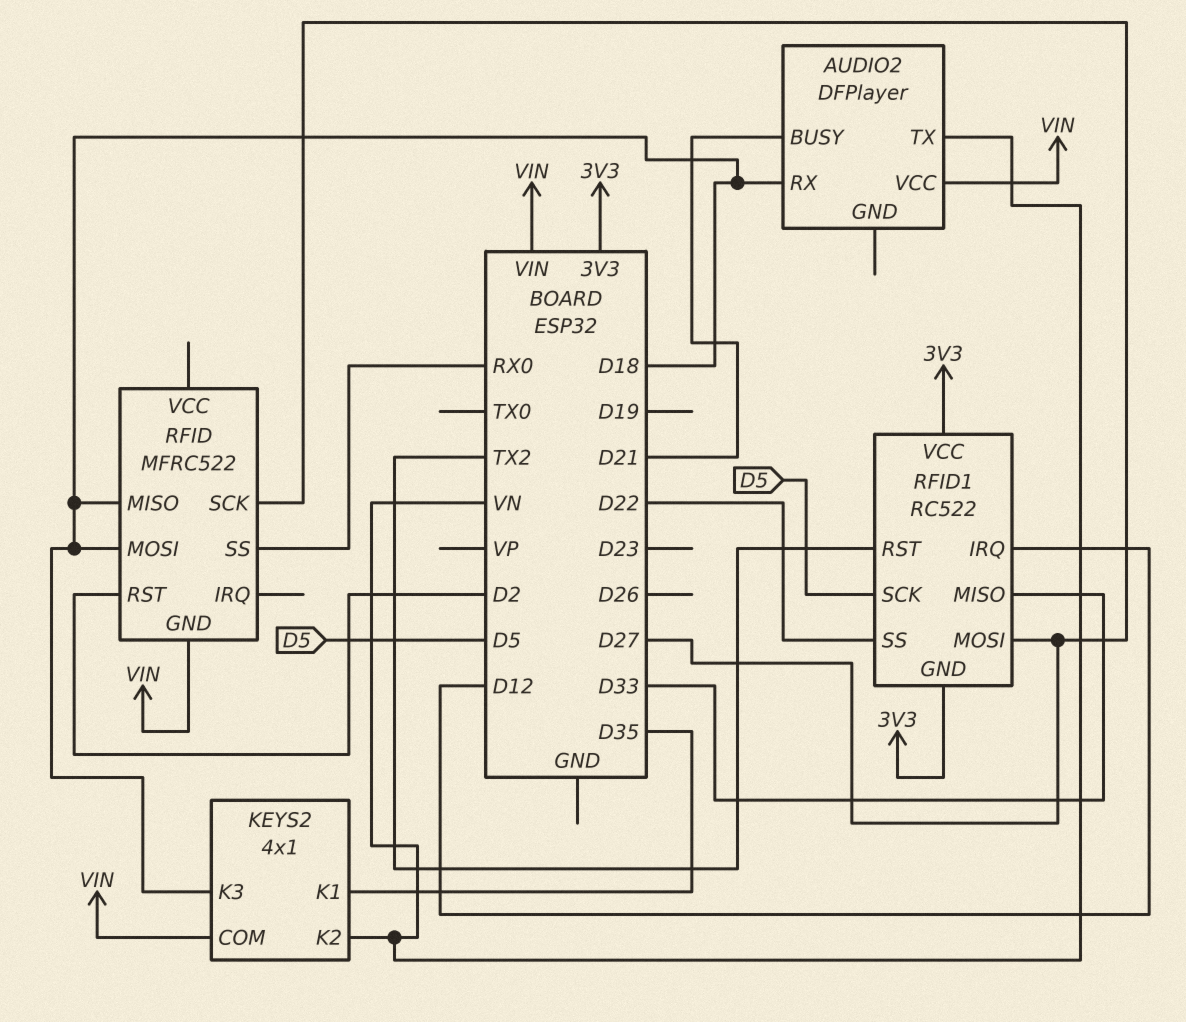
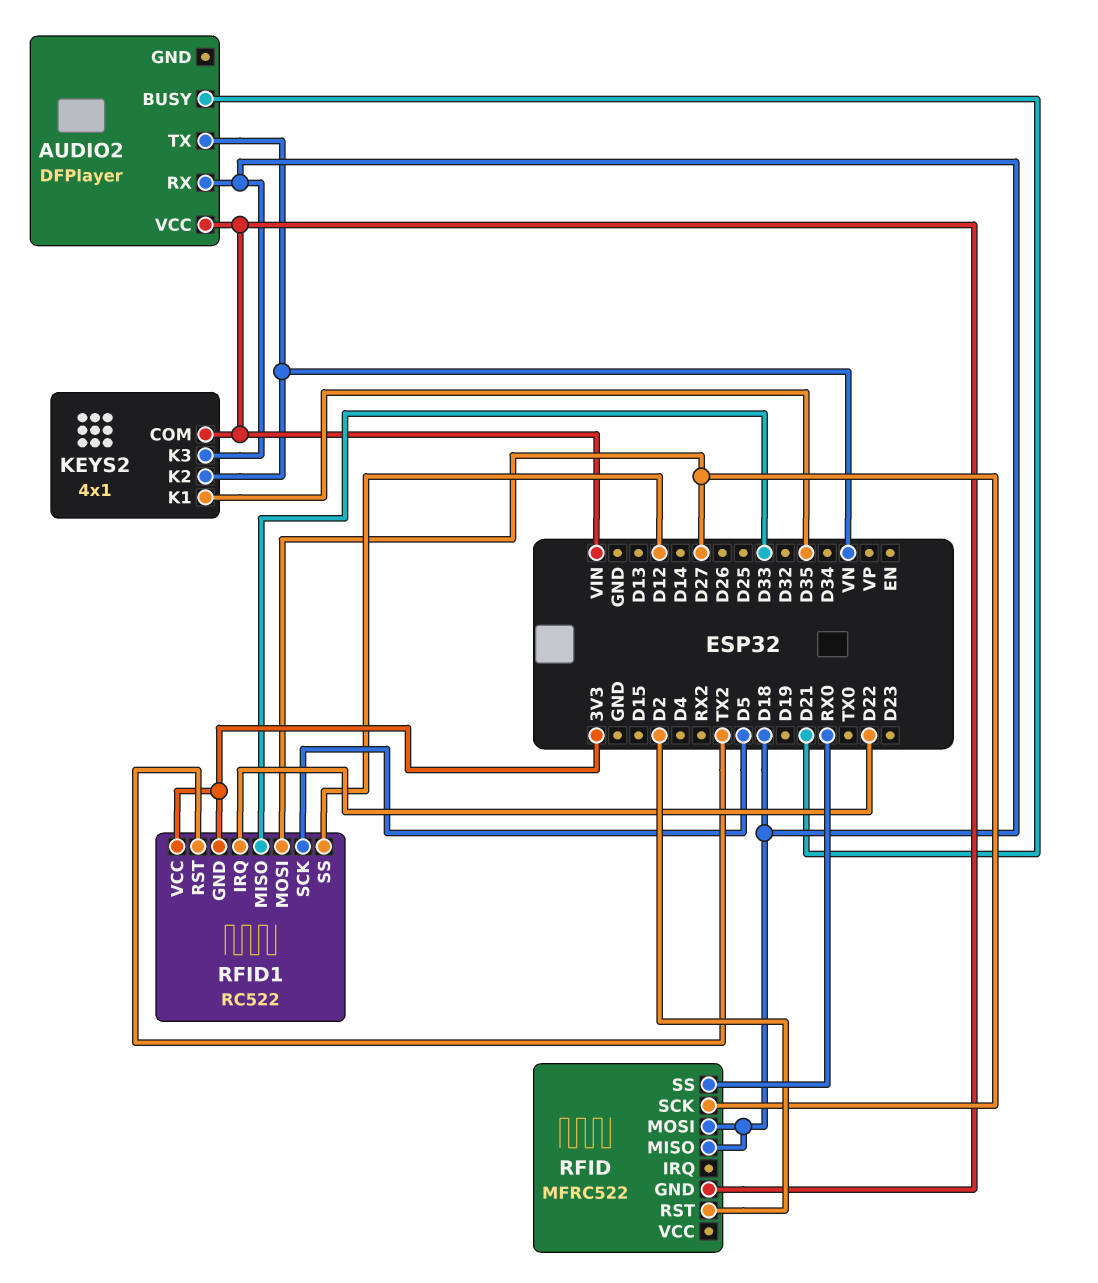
RFID1 pin IRQ: D12 -> D22
RFID1 pin SS: D22 -> D12

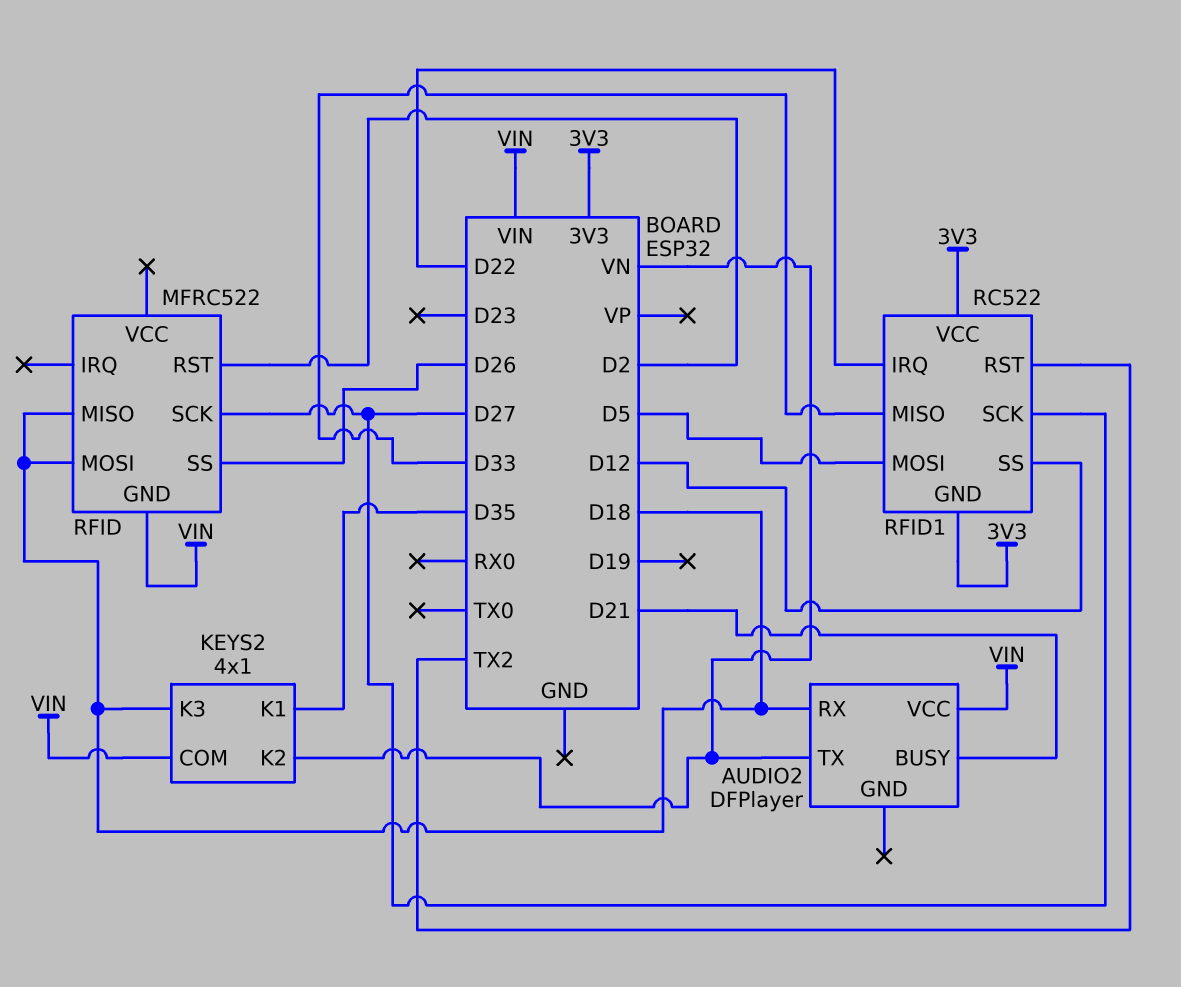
RFID pin SS: RX0 -> D26
RFID1 pin MOSI: D27 -> D5
RFID1 pin SCK: D5 -> D27

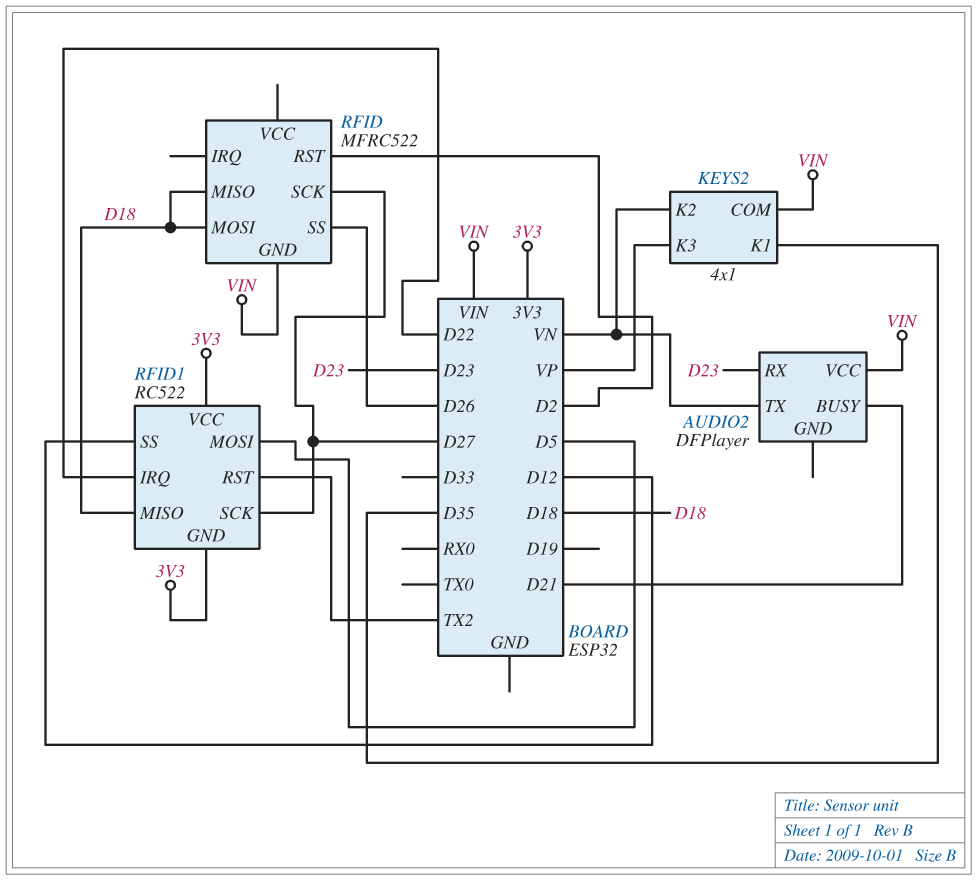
AUDIO2 pin RX: D18 -> D23
KEYS2 pin K3: D18 -> VP
RFID1 pin MISO: D33 -> D18

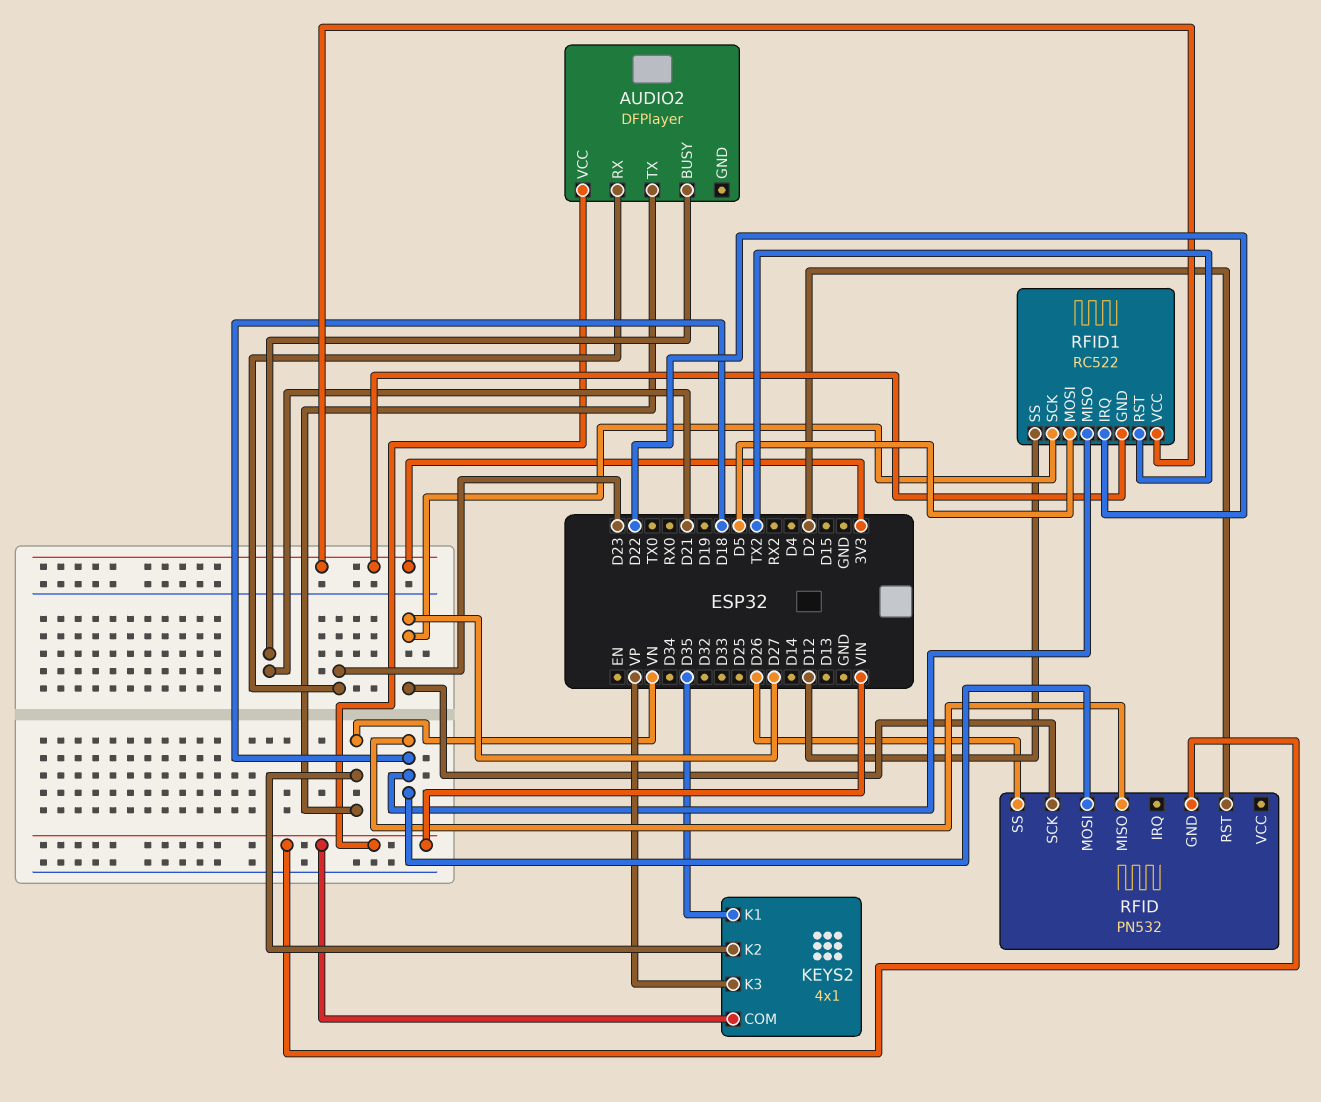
RFID: MFRC522 -> PN532

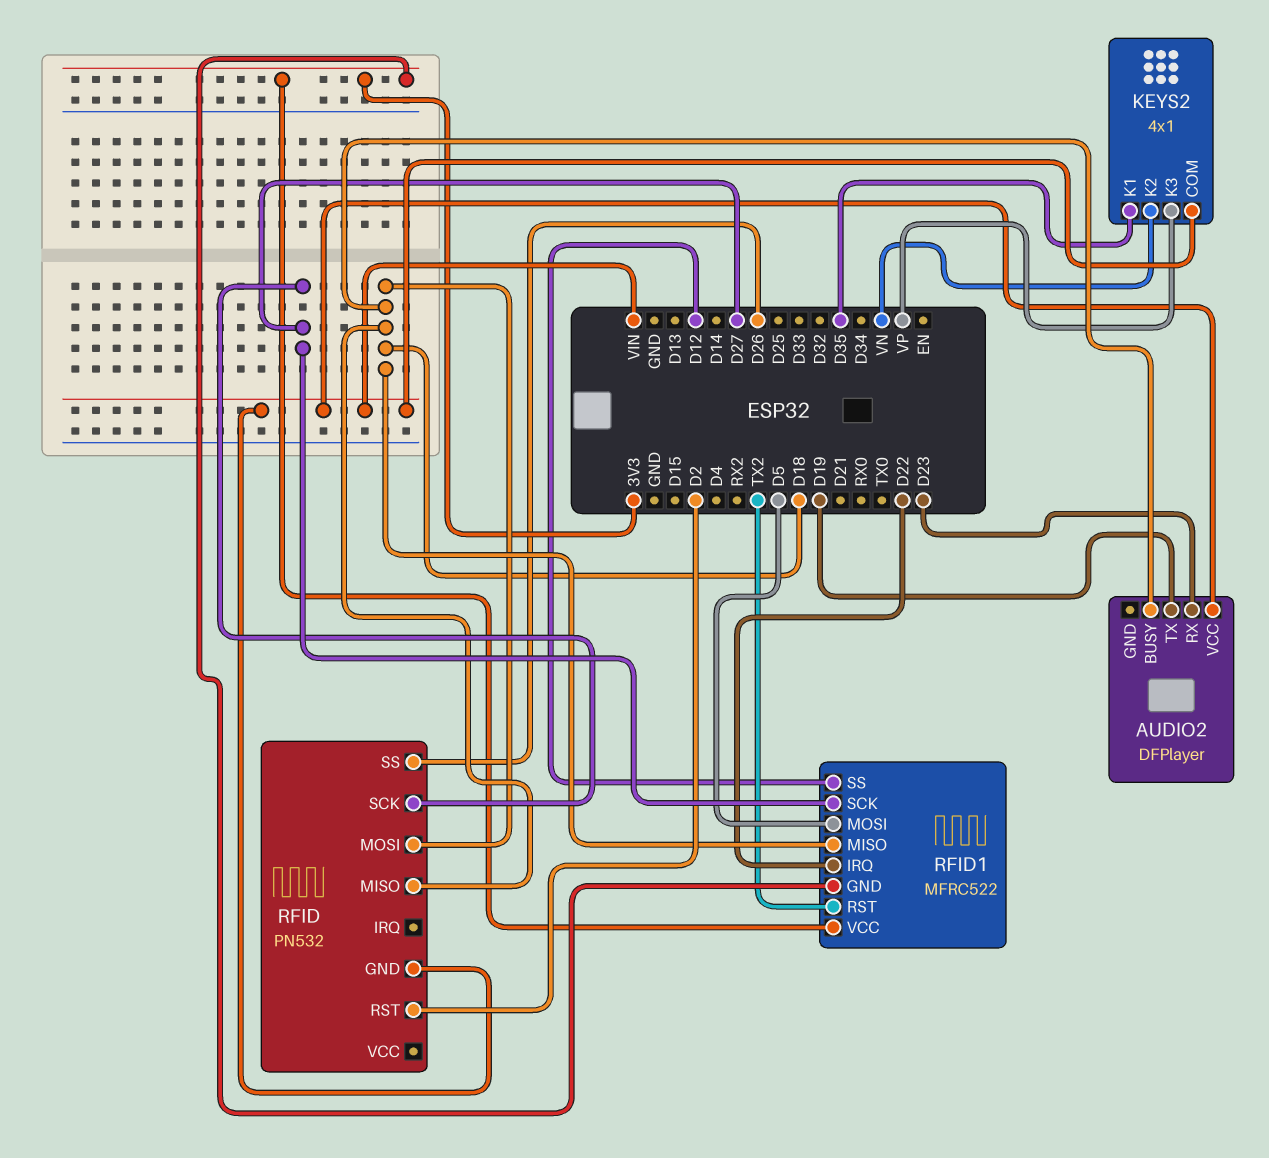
AUDIO2 pin BUSY: D21 -> D18
AUDIO2 pin TX: VN -> D19
RFID1: RC522 -> MFRC522

